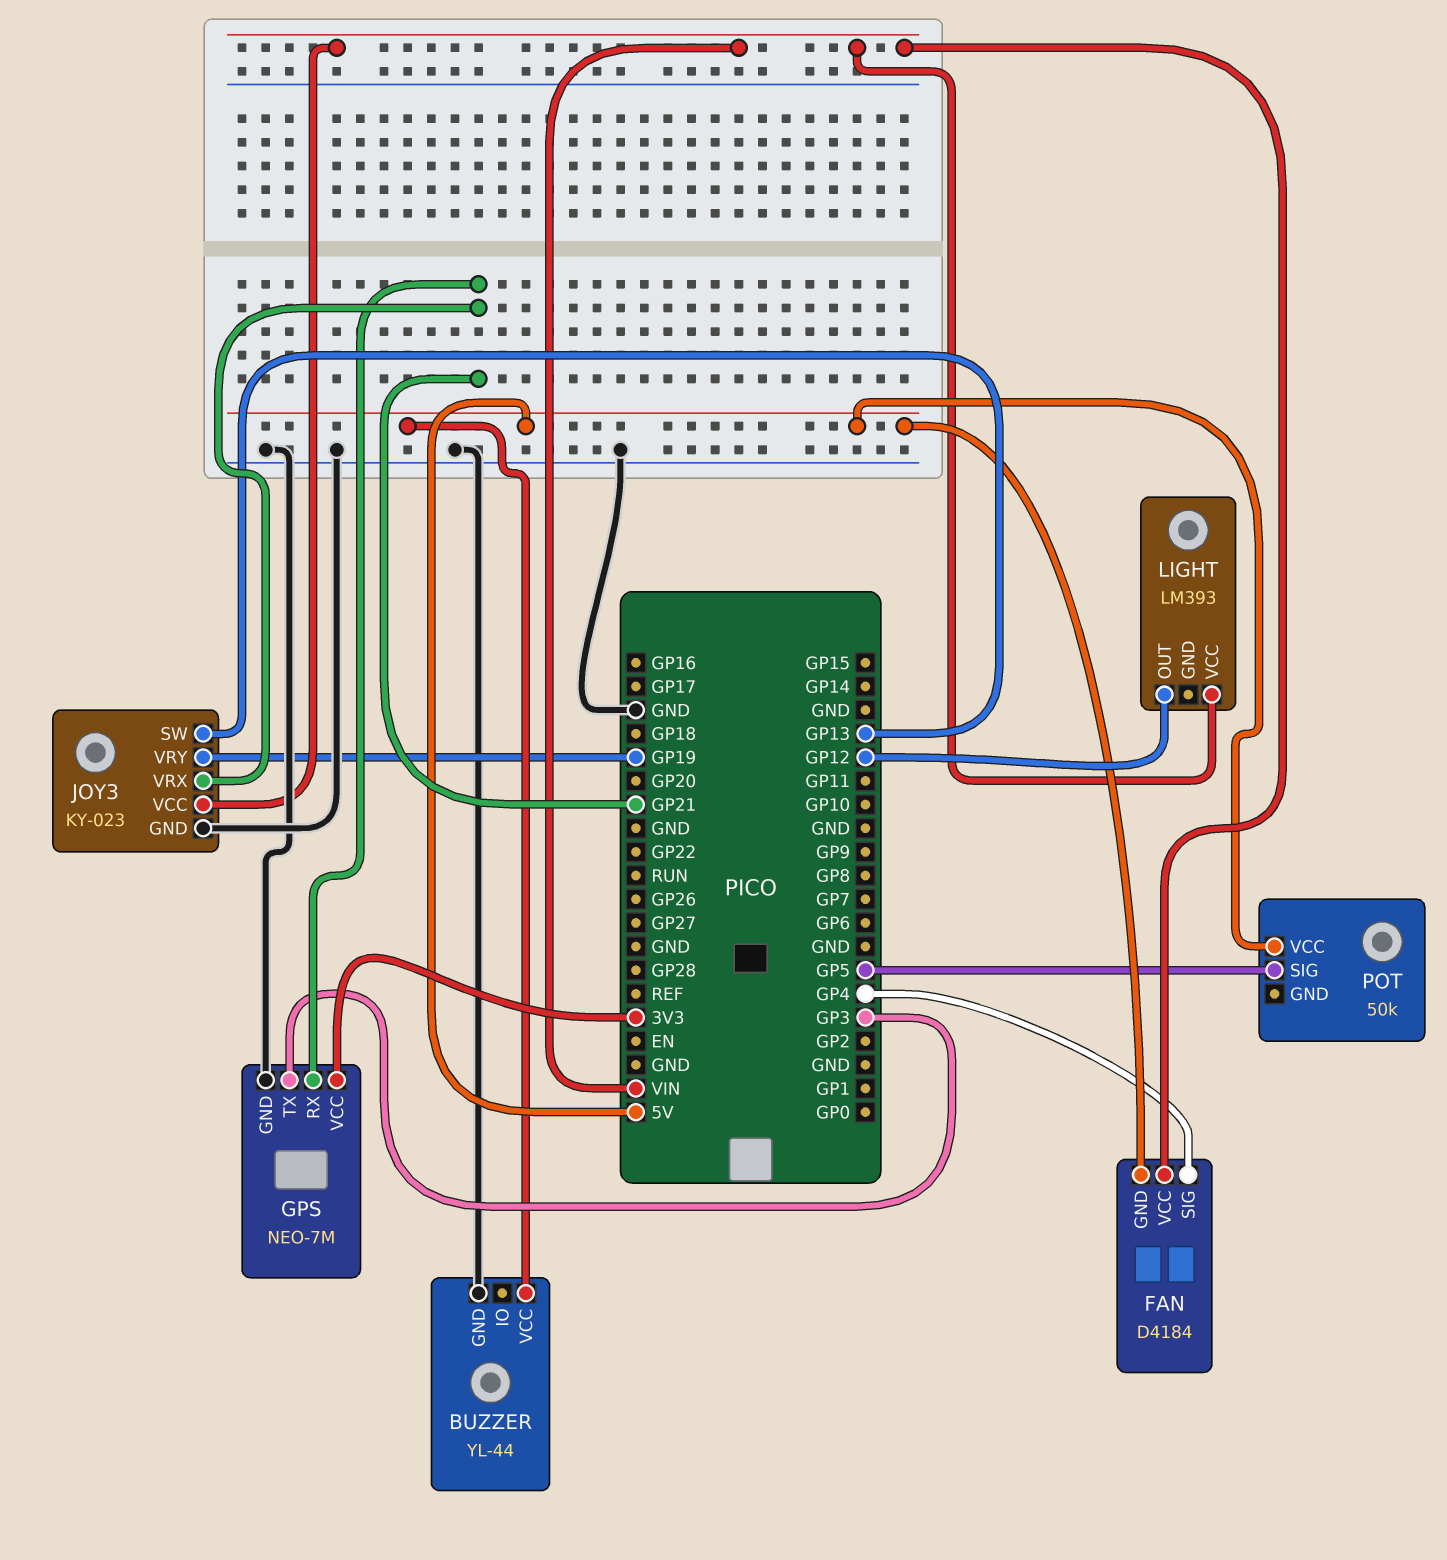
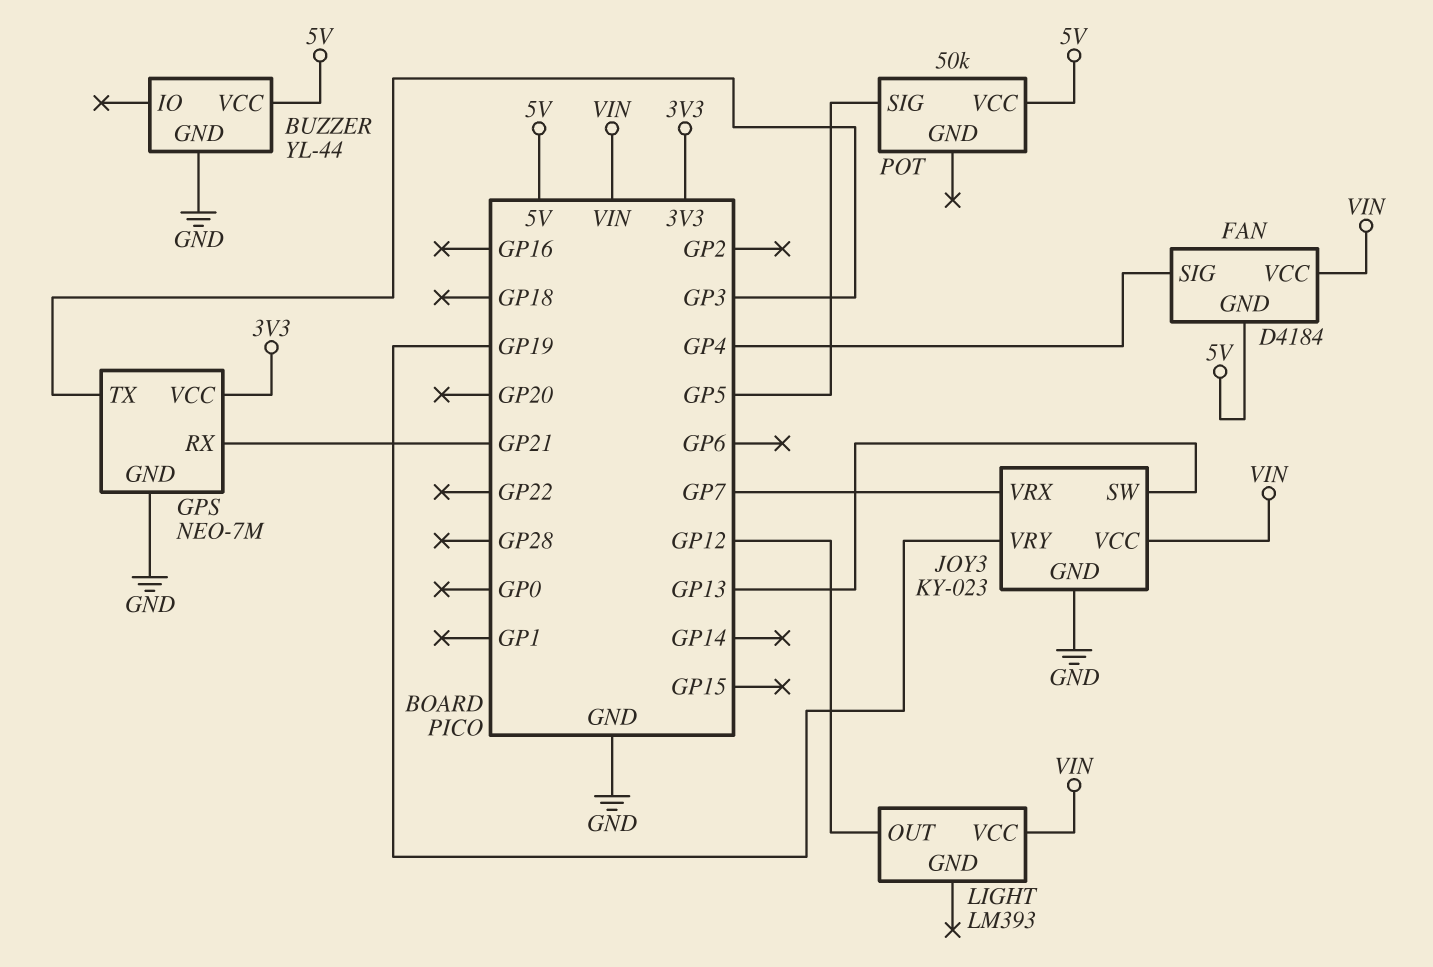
JOY3 pin VRX: GP21 -> GP7

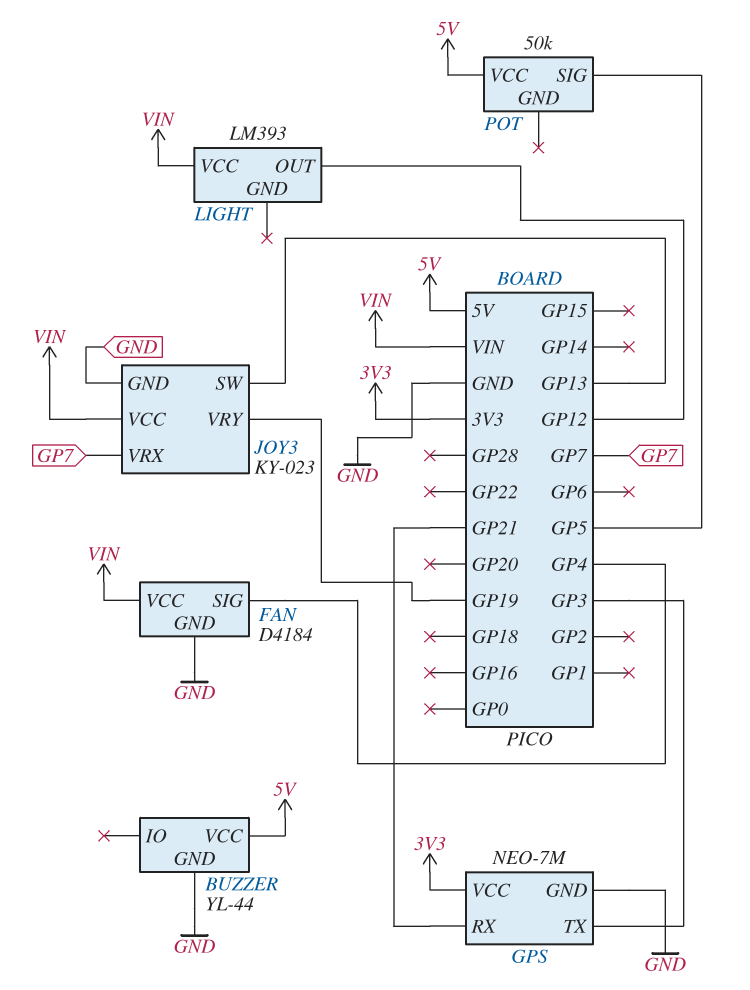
FAN pin GND: 5V -> GND

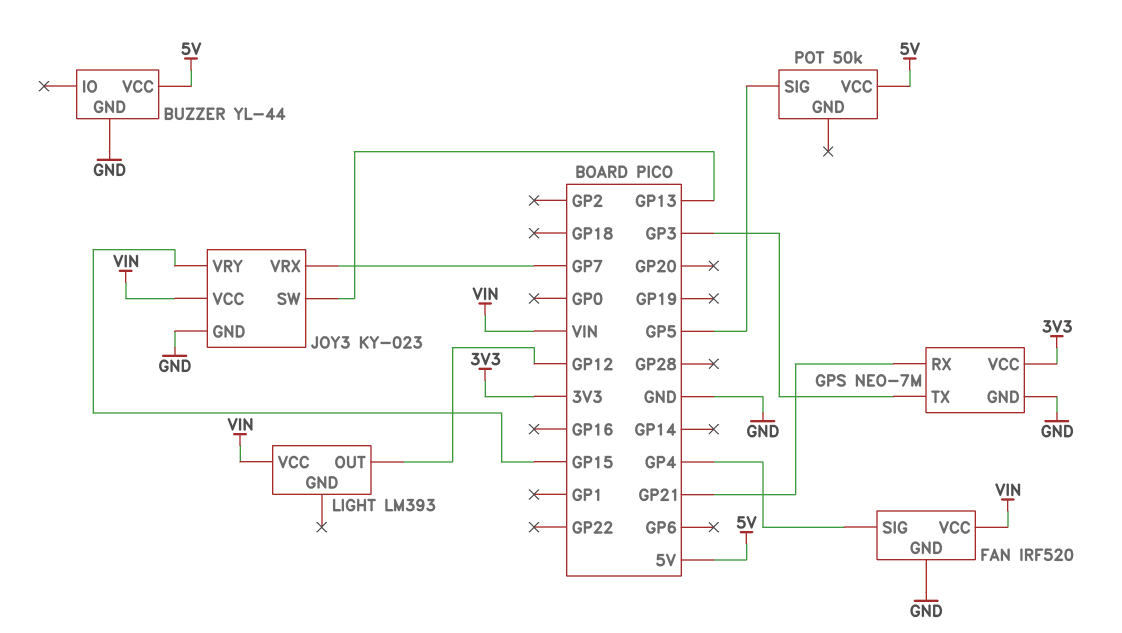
FAN: D4184 -> IRF520
JOY3 pin VRY: GP19 -> GP15

